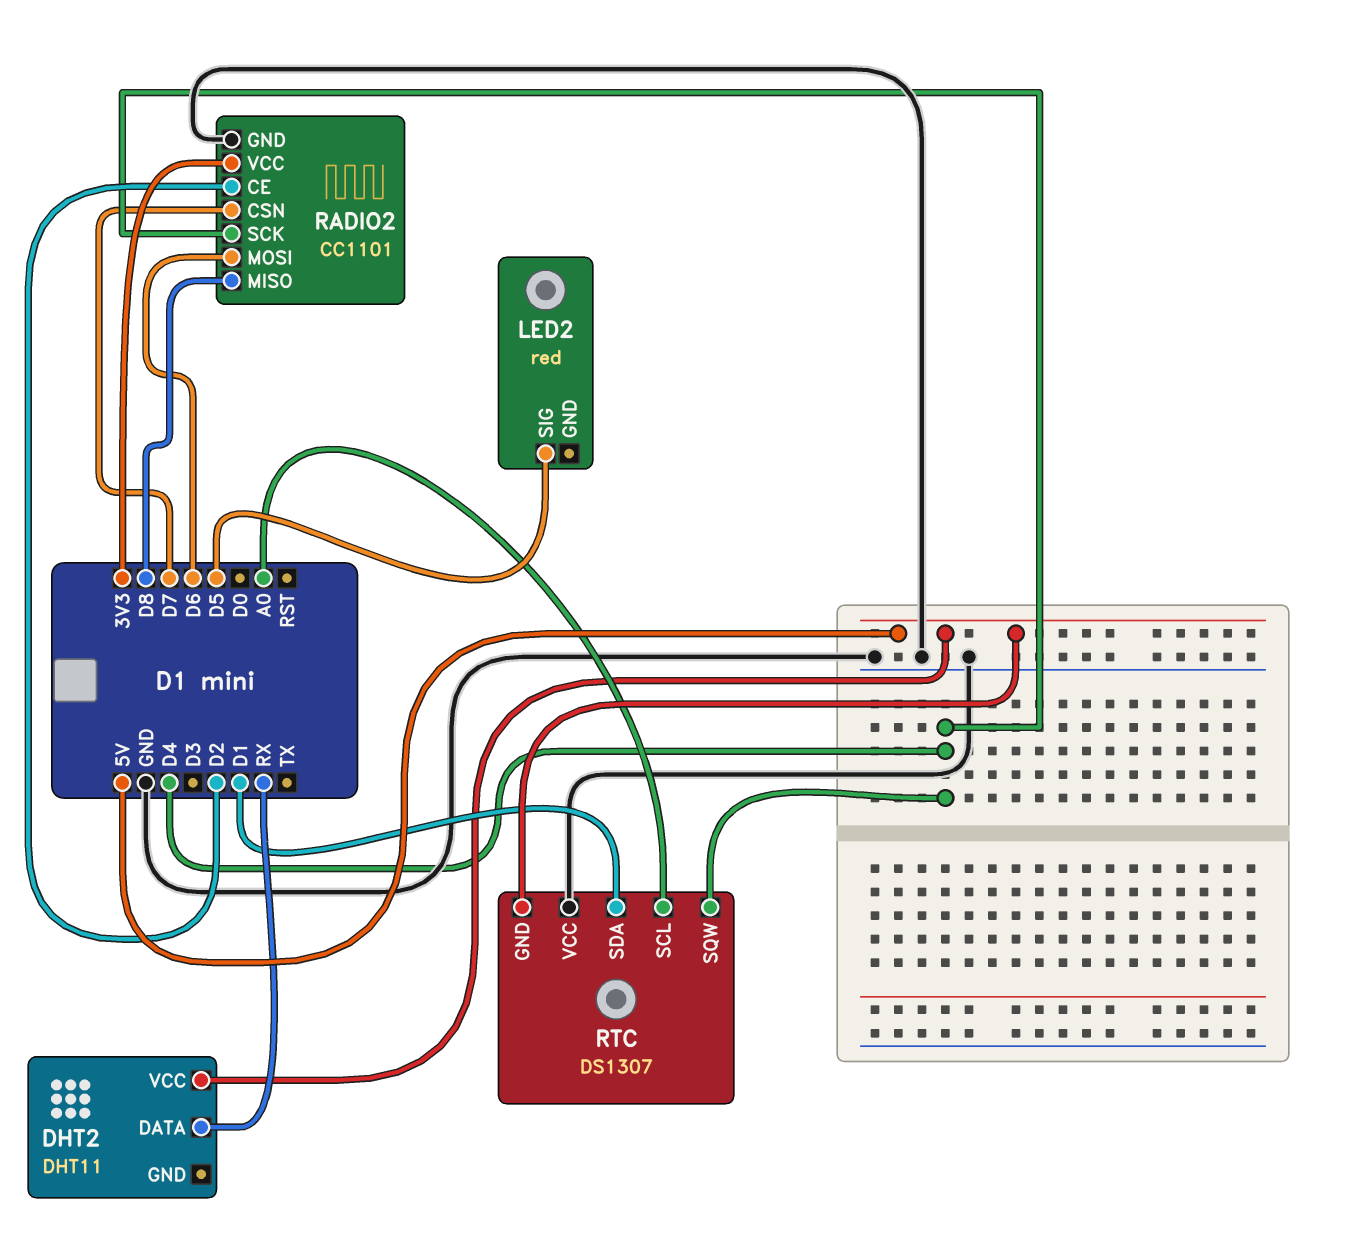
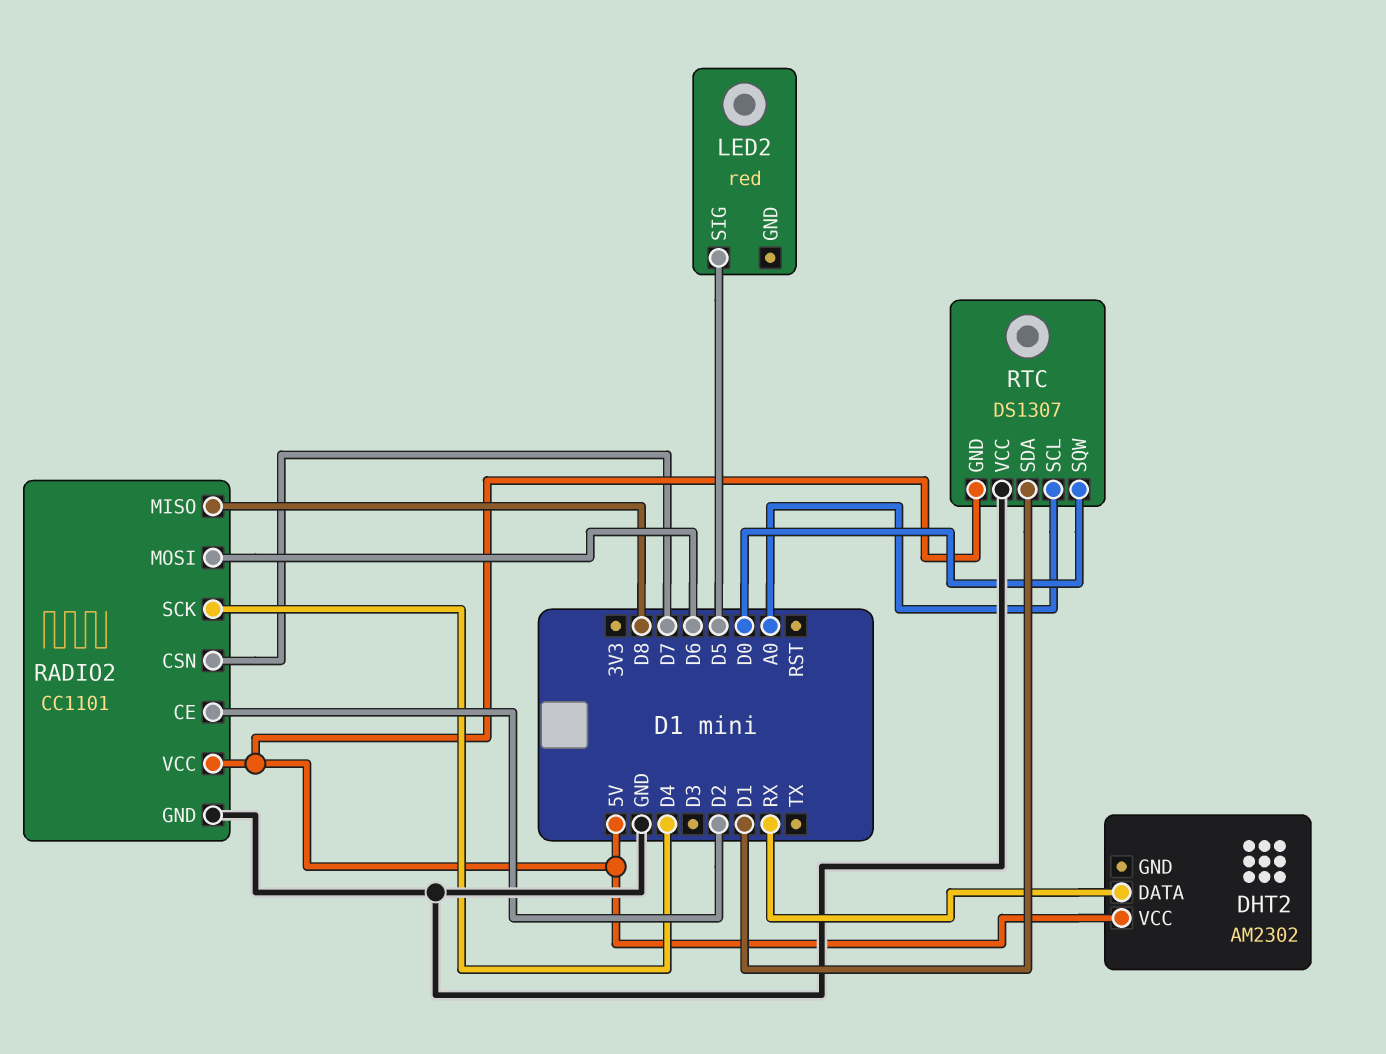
DHT2: DHT11 -> AM2302
RADIO2 pin VCC: 3V3 -> 5V
RTC pin SQW: D4 -> D0

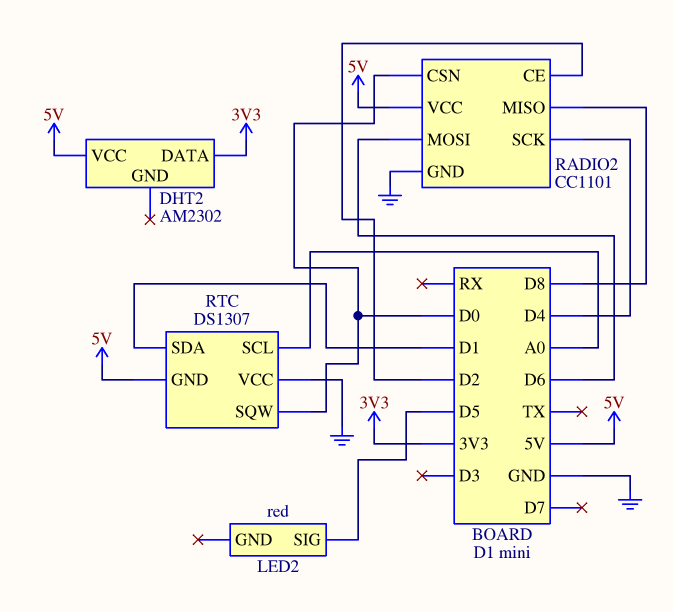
DHT2 pin DATA: RX -> 3V3
RADIO2 pin CSN: D7 -> D0

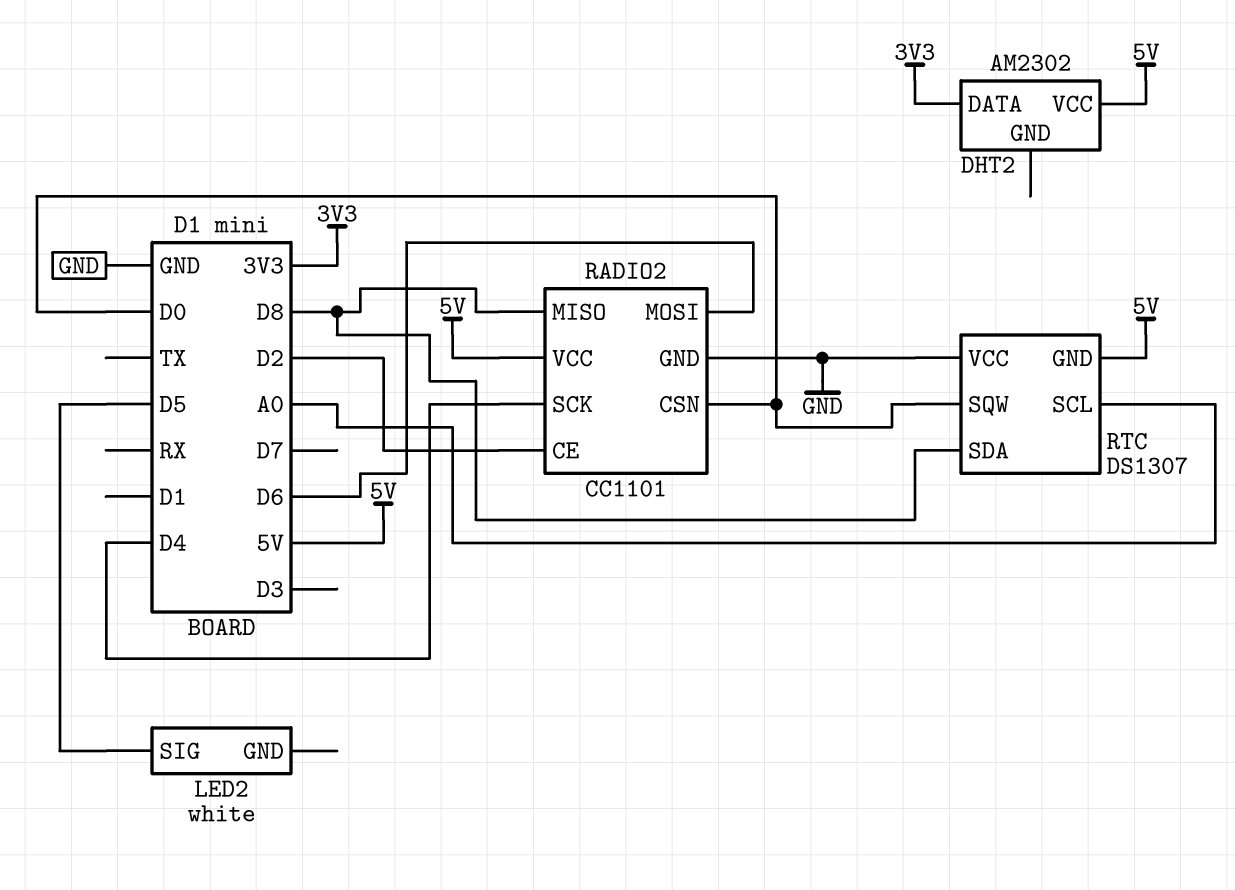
LED2: red -> white
RTC pin SDA: D1 -> D8

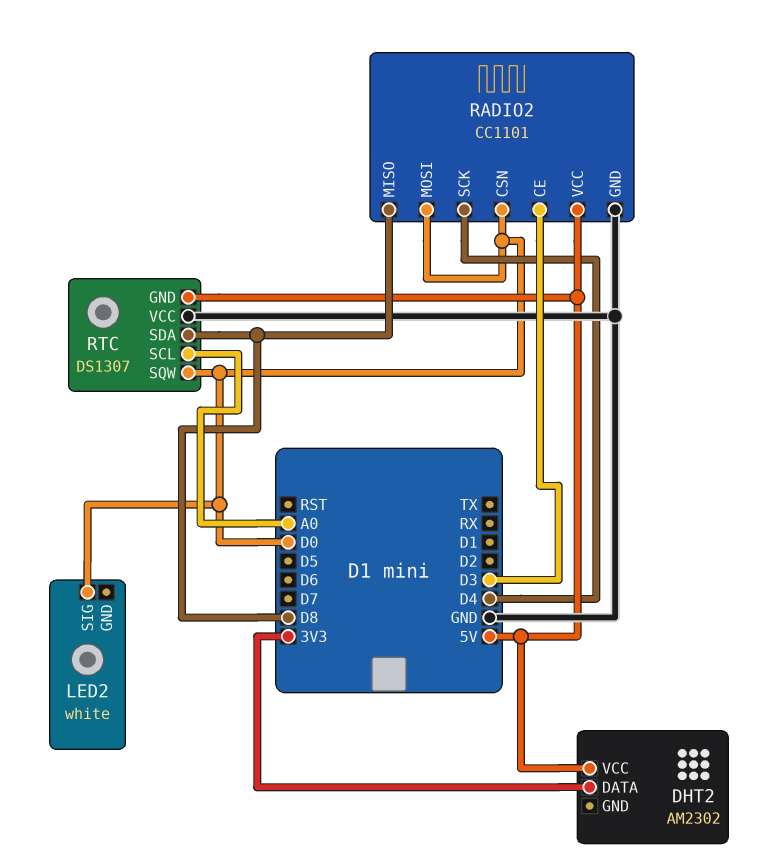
LED2 pin SIG: D5 -> D0
RADIO2 pin CE: D2 -> D3
RADIO2 pin MOSI: D6 -> D0

